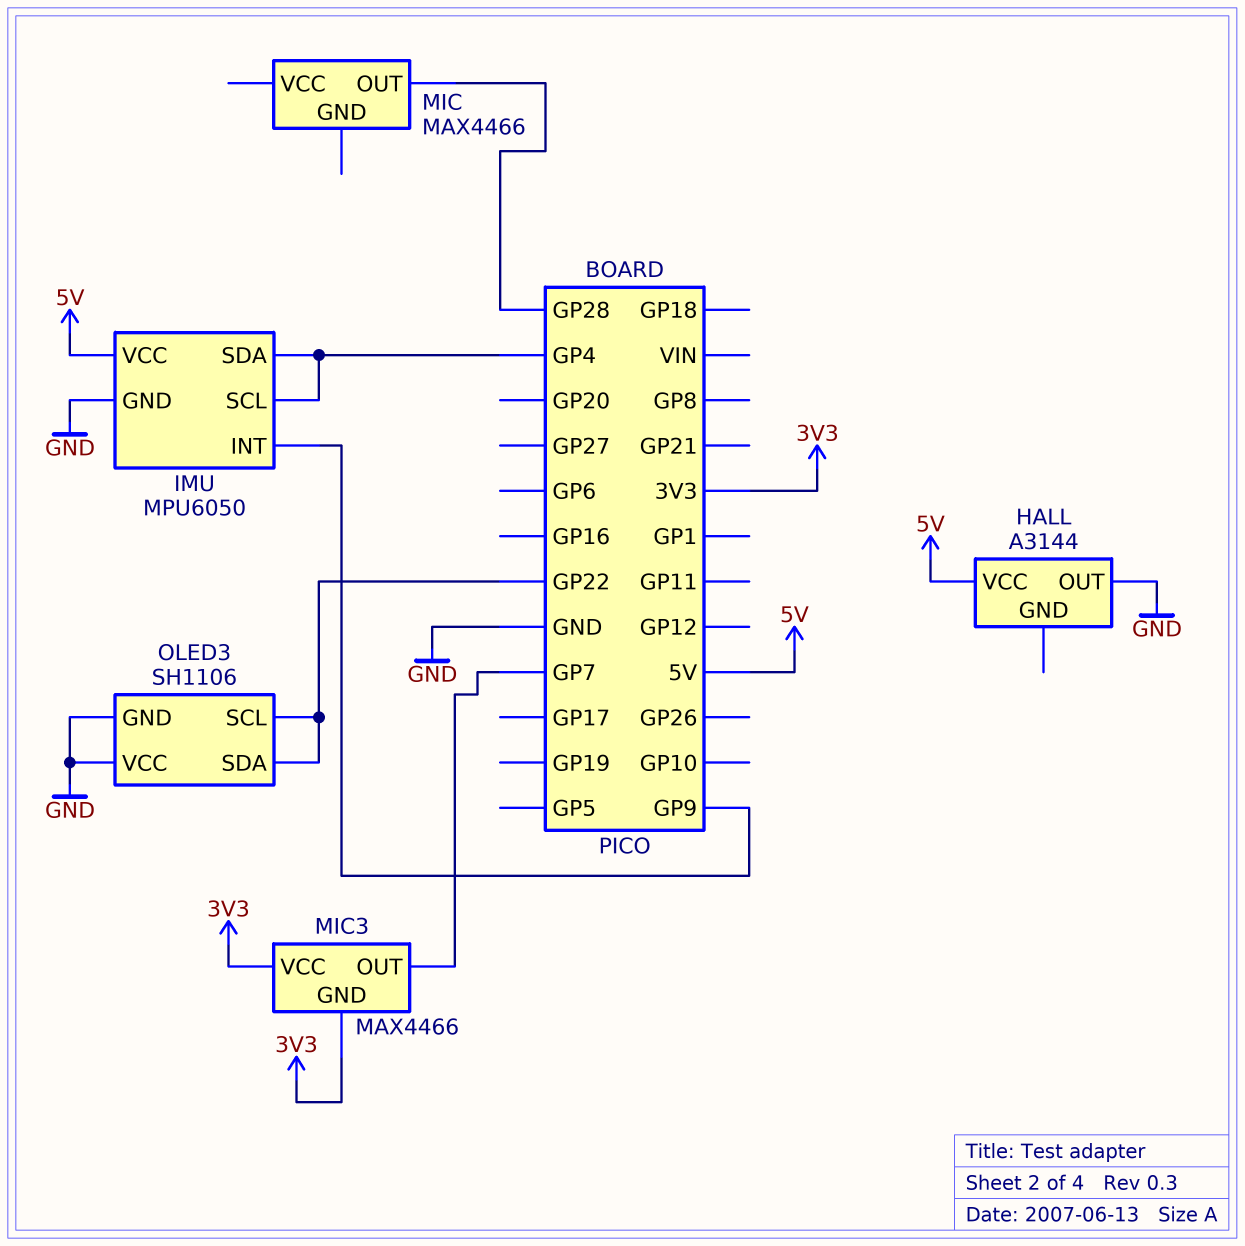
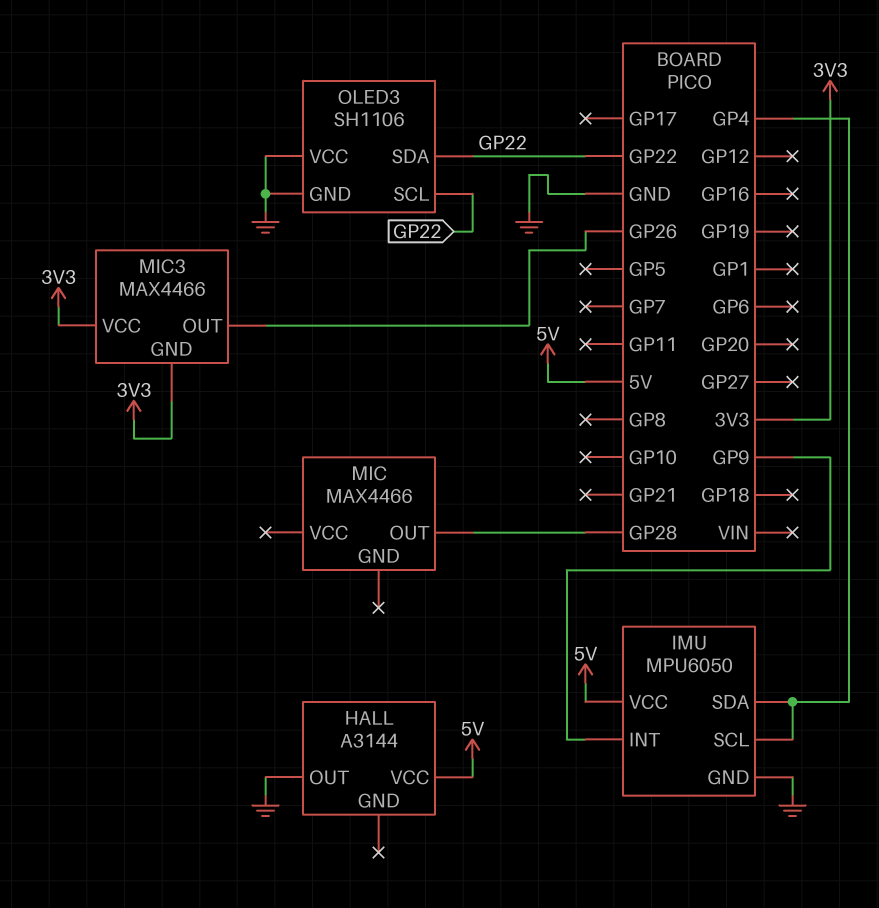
MIC3 pin OUT: GP7 -> GP26

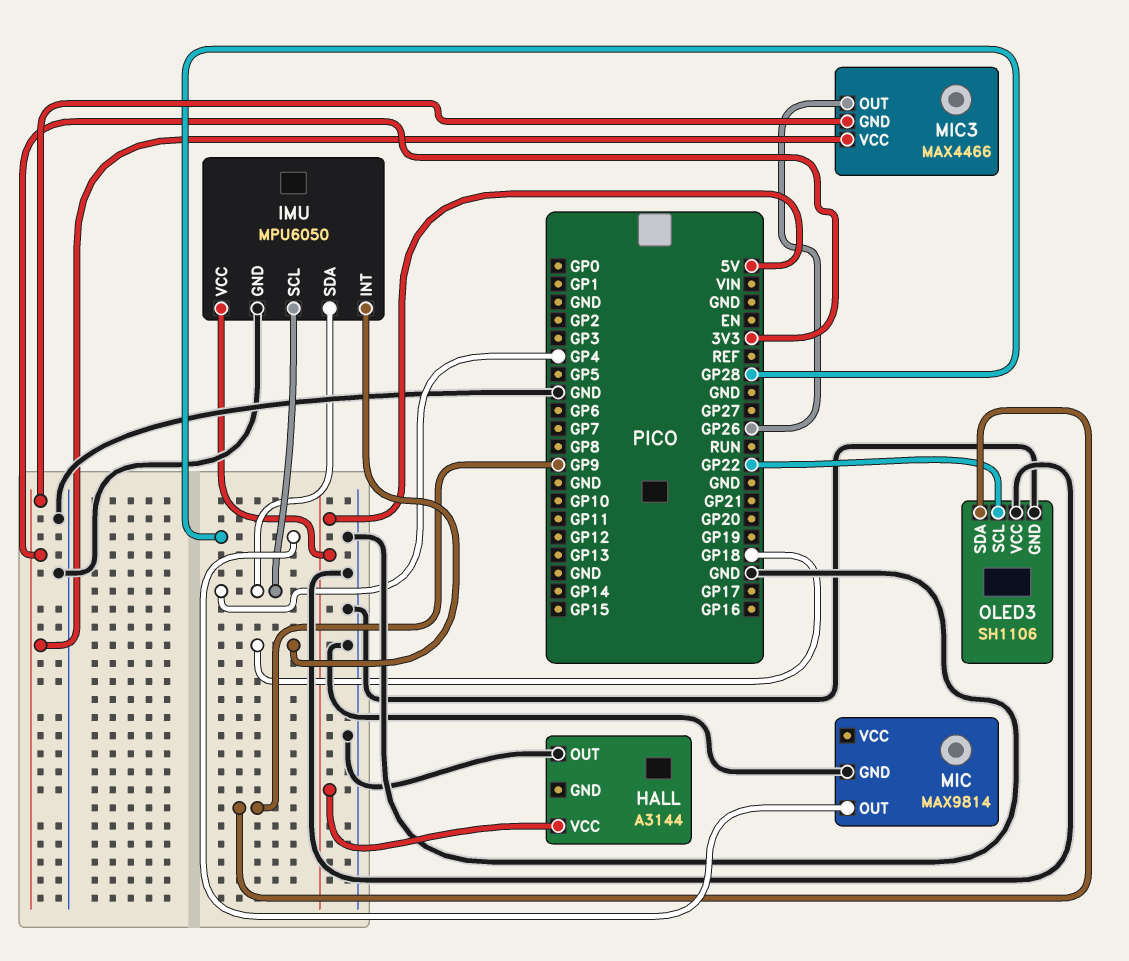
IMU pin INT: GP9 -> GP18
MIC: MAX4466 -> MAX9814
MIC pin GND: none -> GND
OLED3 pin SDA: GP22 -> GP9

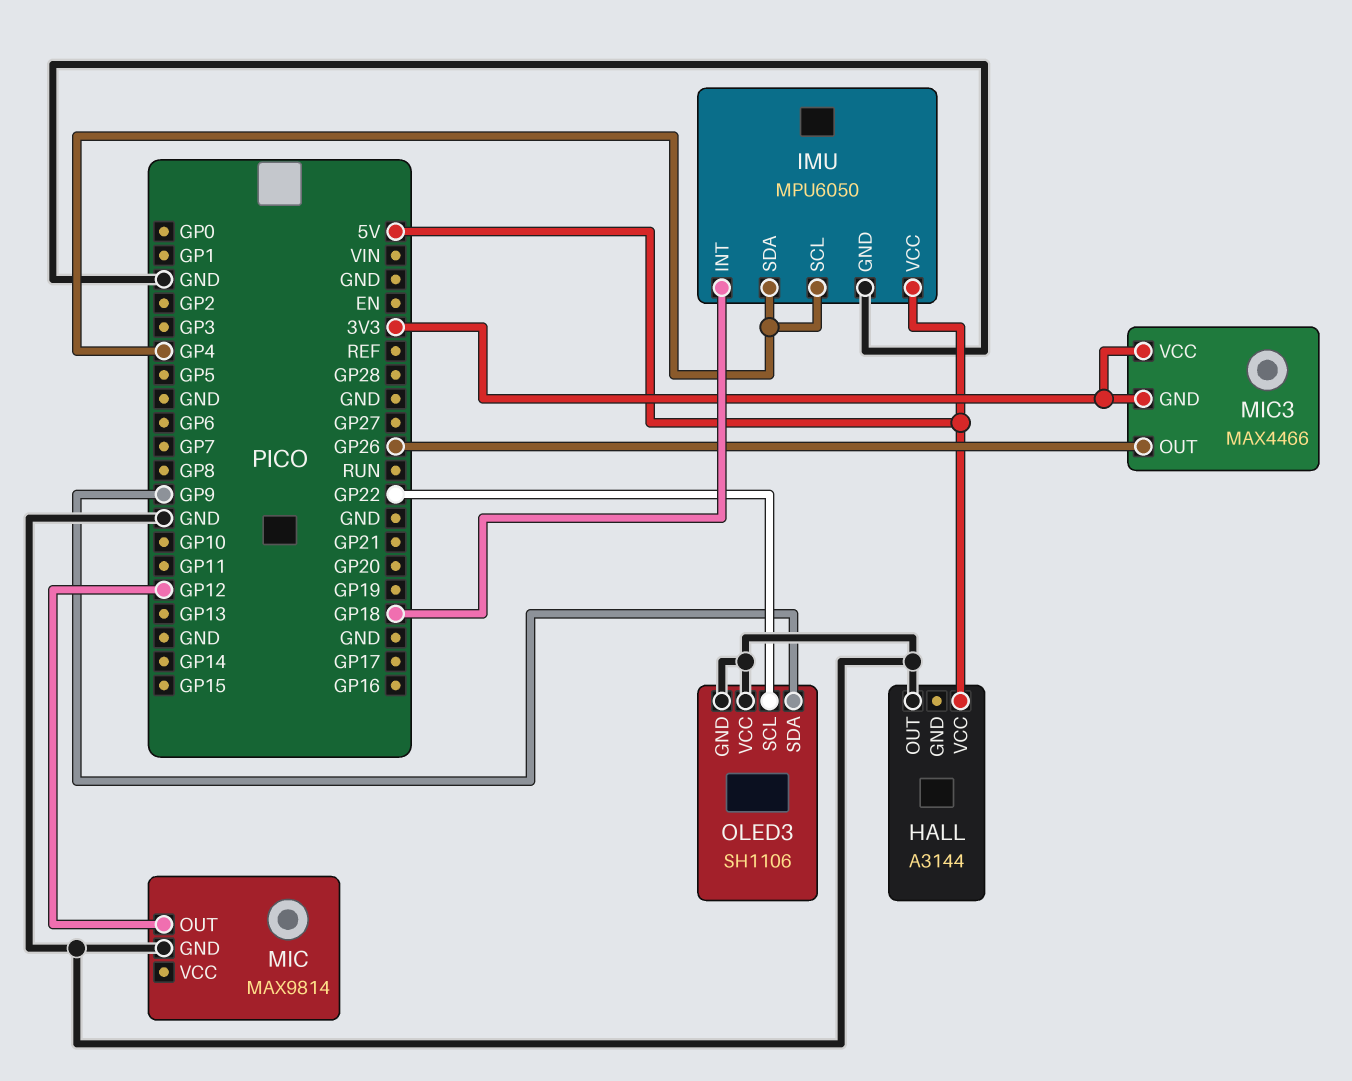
MIC pin OUT: GP28 -> GP12

